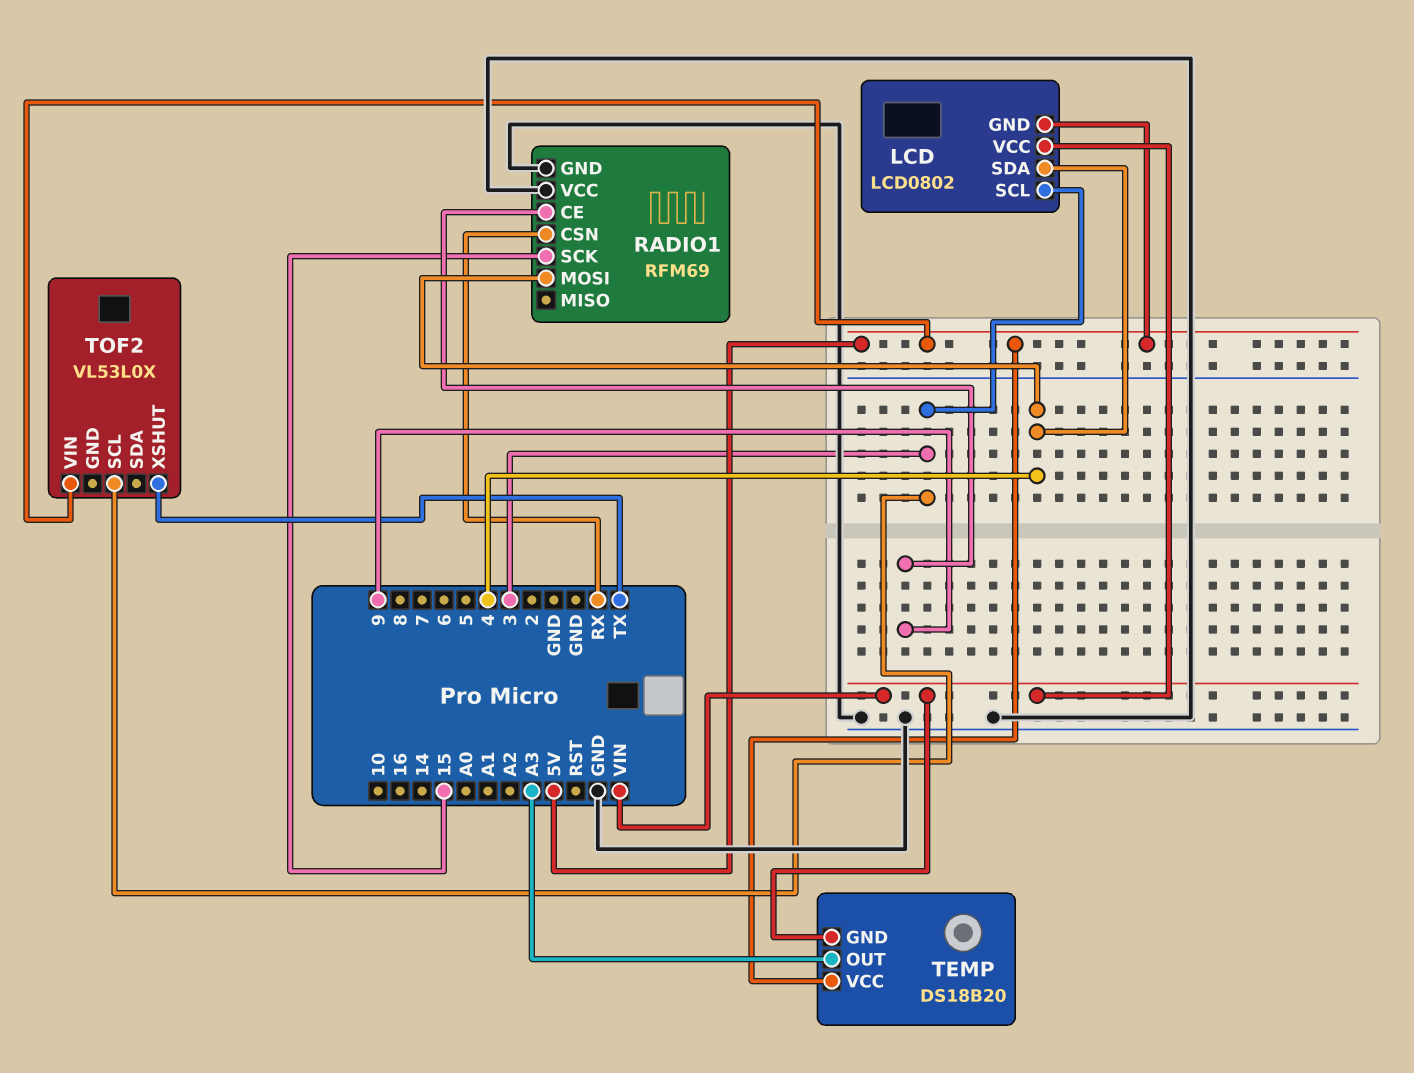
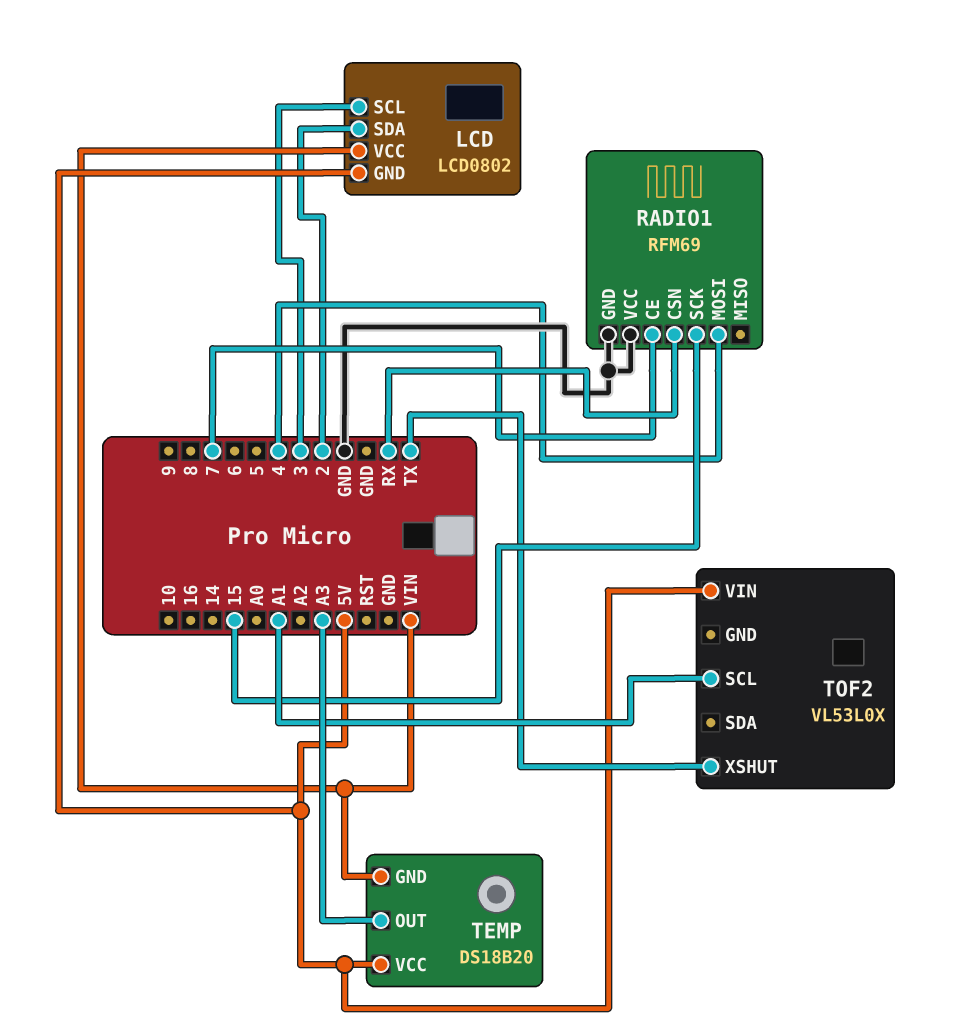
LCD pin SDA: 4 -> 2
RADIO1 pin CE: 9 -> 7
TOF2 pin SCL: 3 -> A1

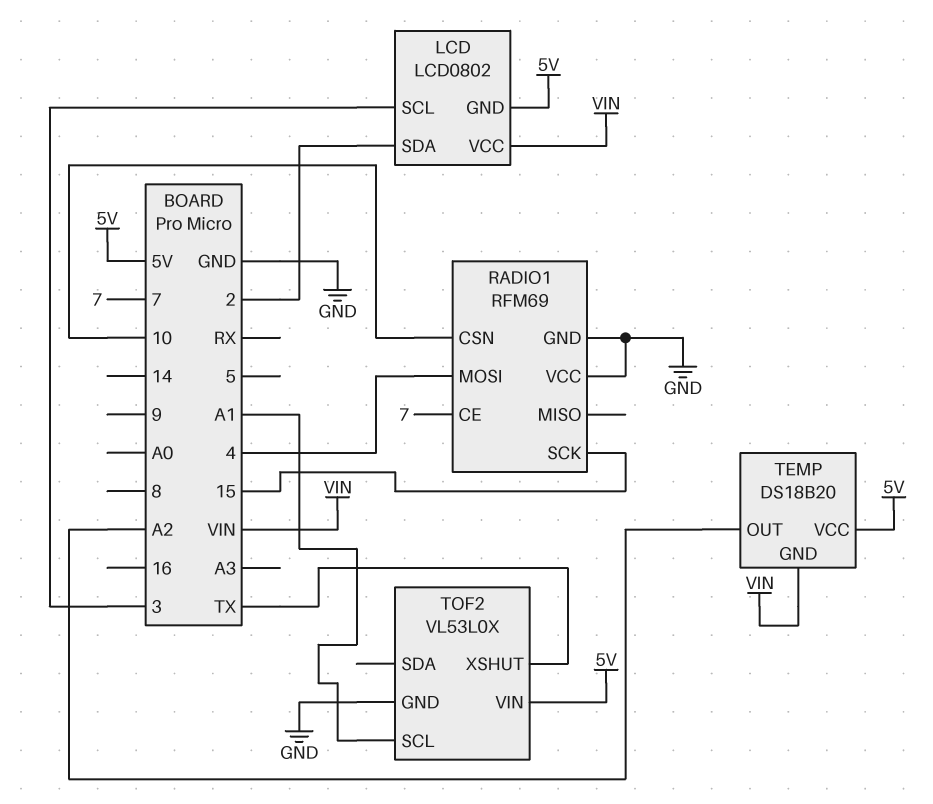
RADIO1 pin CSN: RX -> 10
TEMP pin OUT: A3 -> A2
TOF2 pin GND: none -> GND

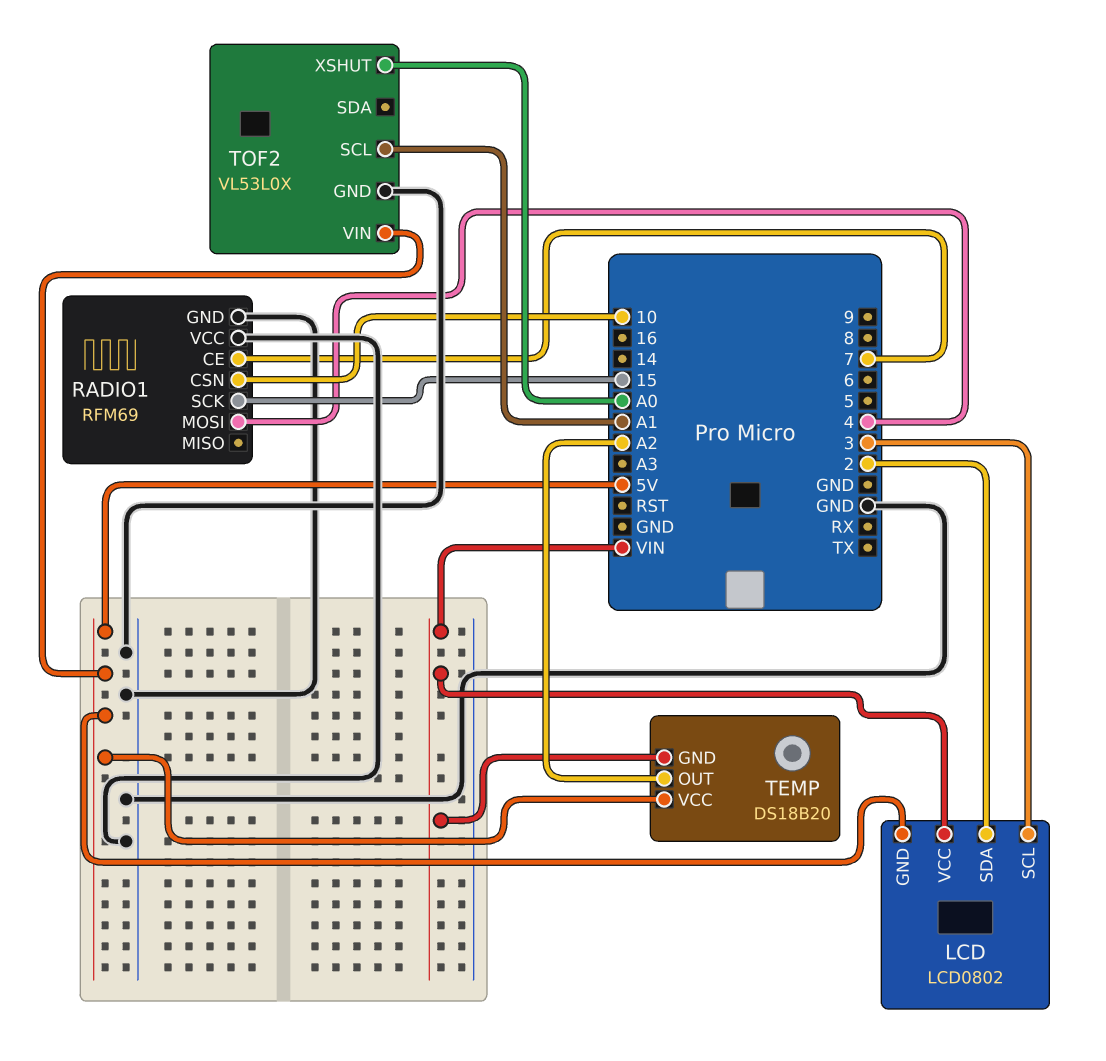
TOF2 pin XSHUT: TX -> A0

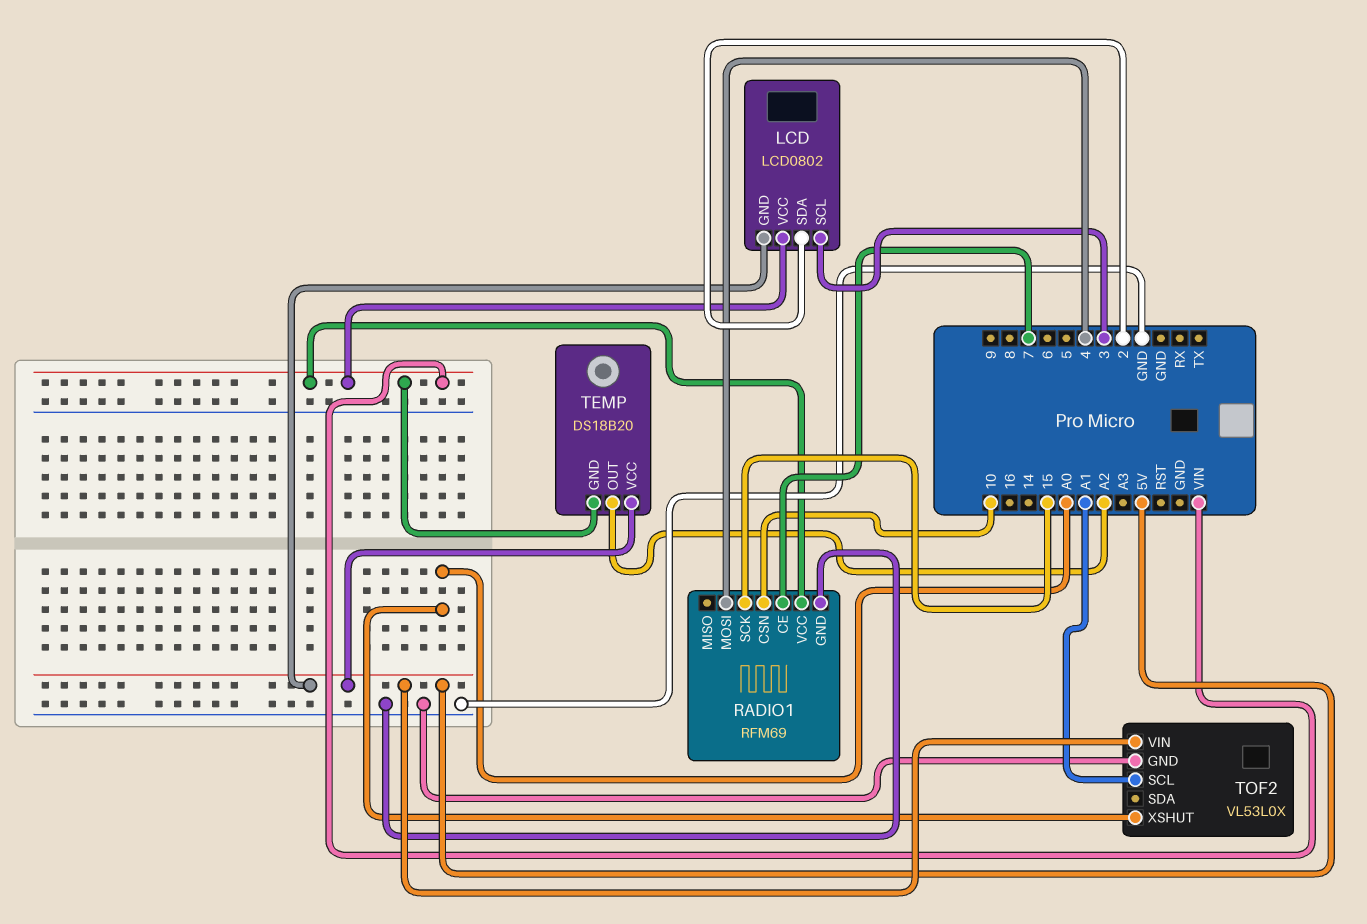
RADIO1 pin VCC: GND -> VIN

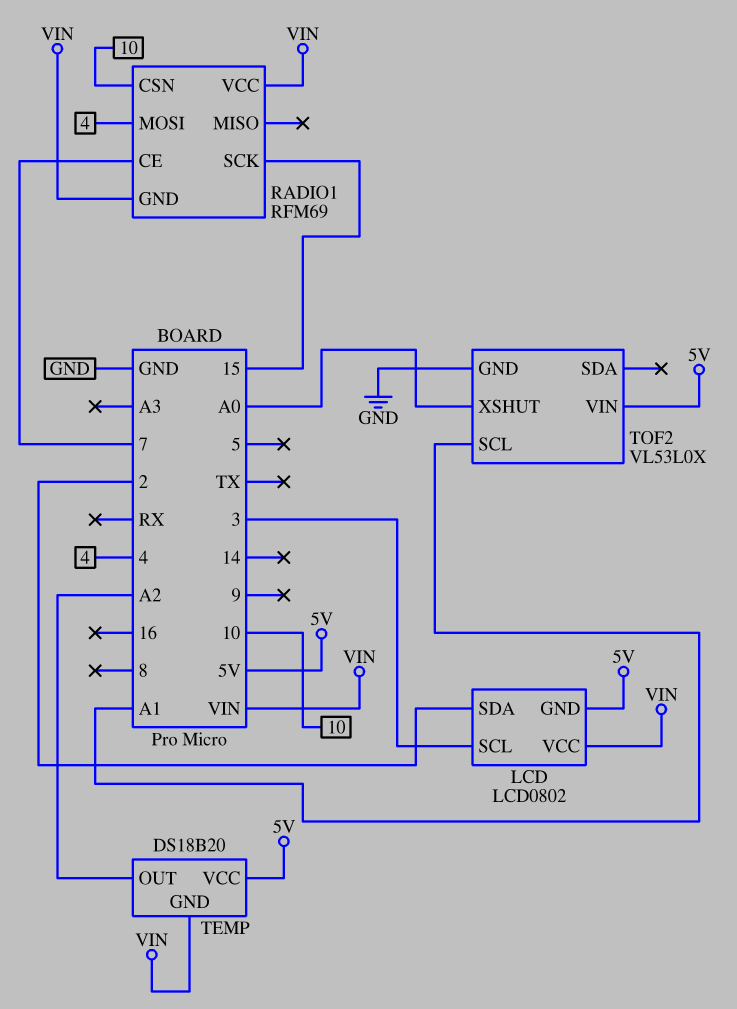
RADIO1 pin GND: GND -> VIN

